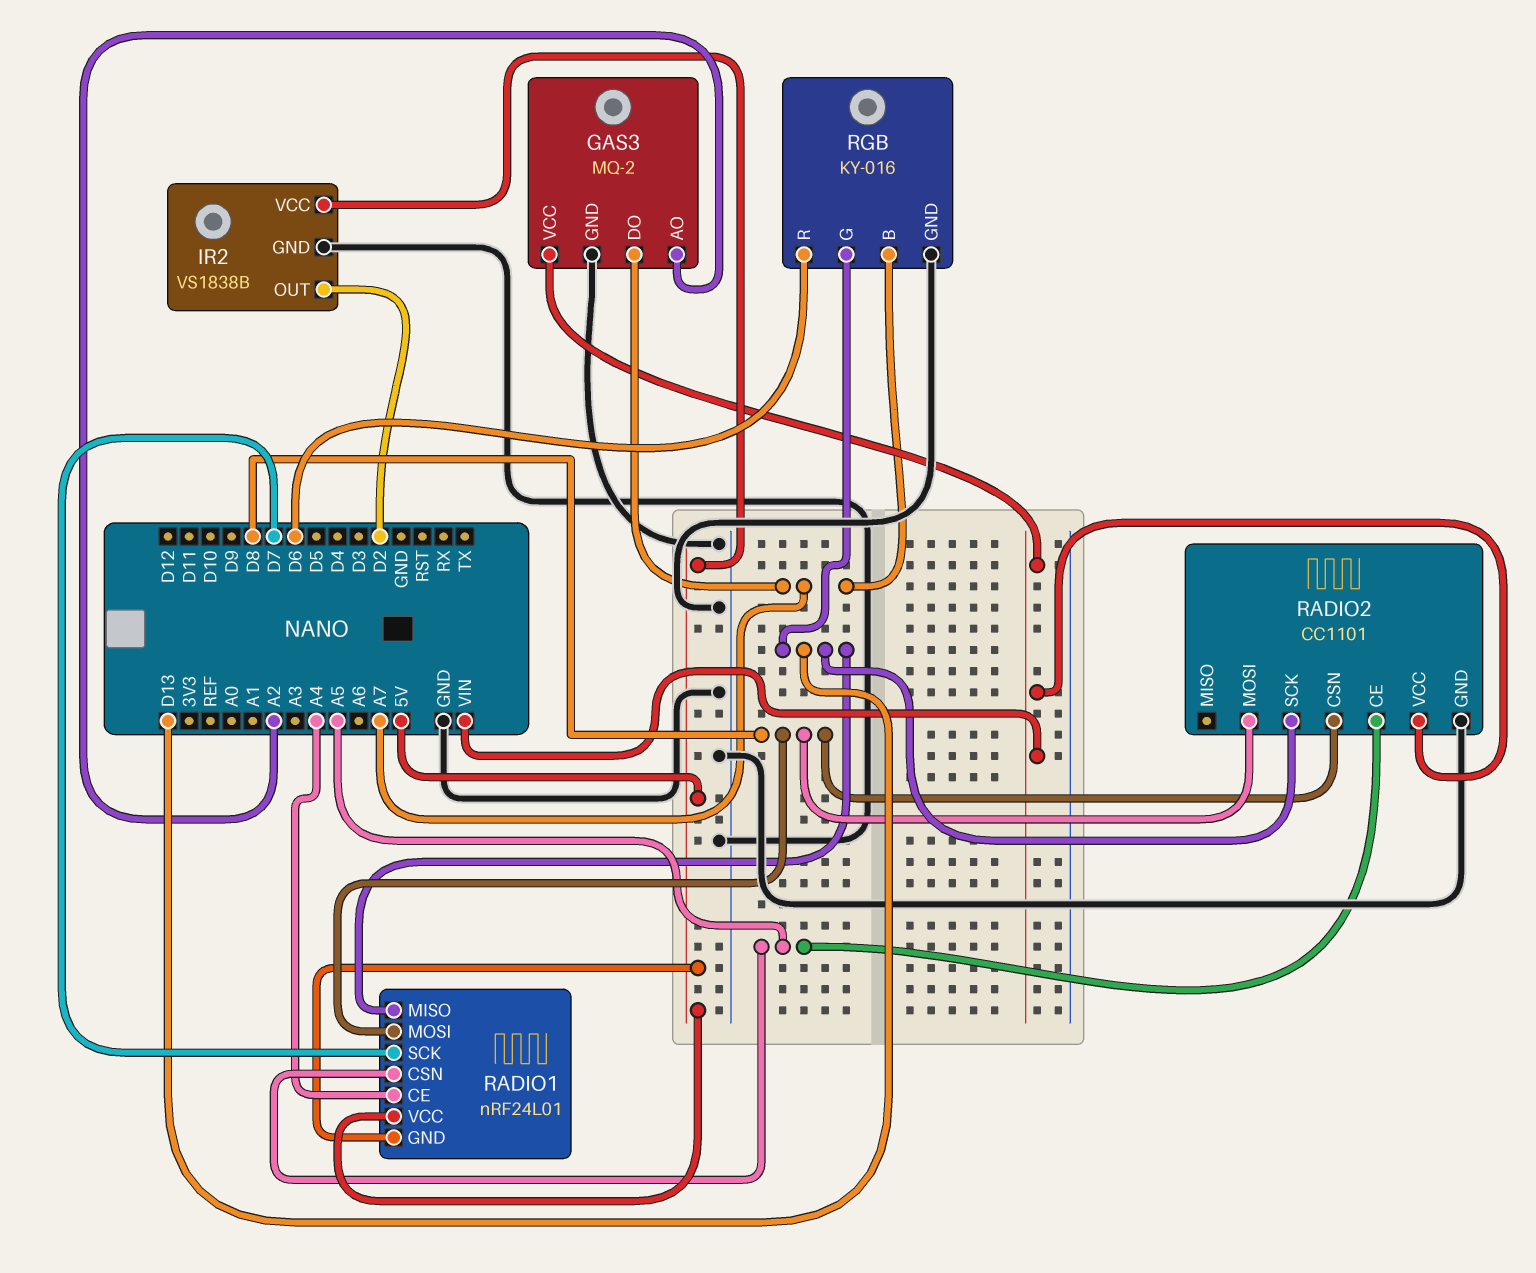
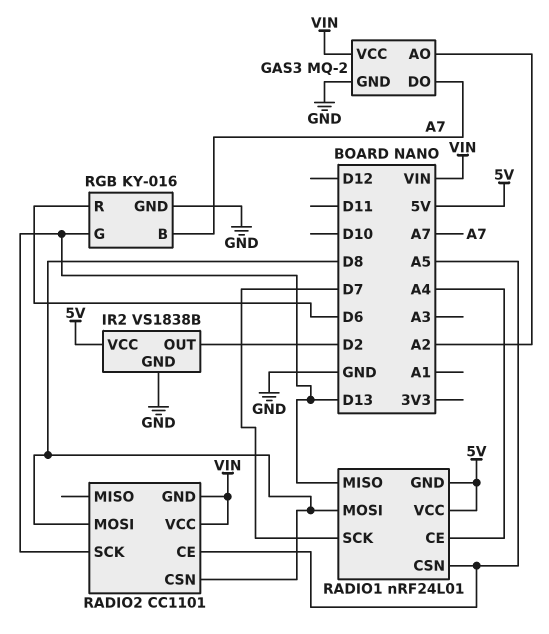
RADIO2 pin GND: GND -> VIN

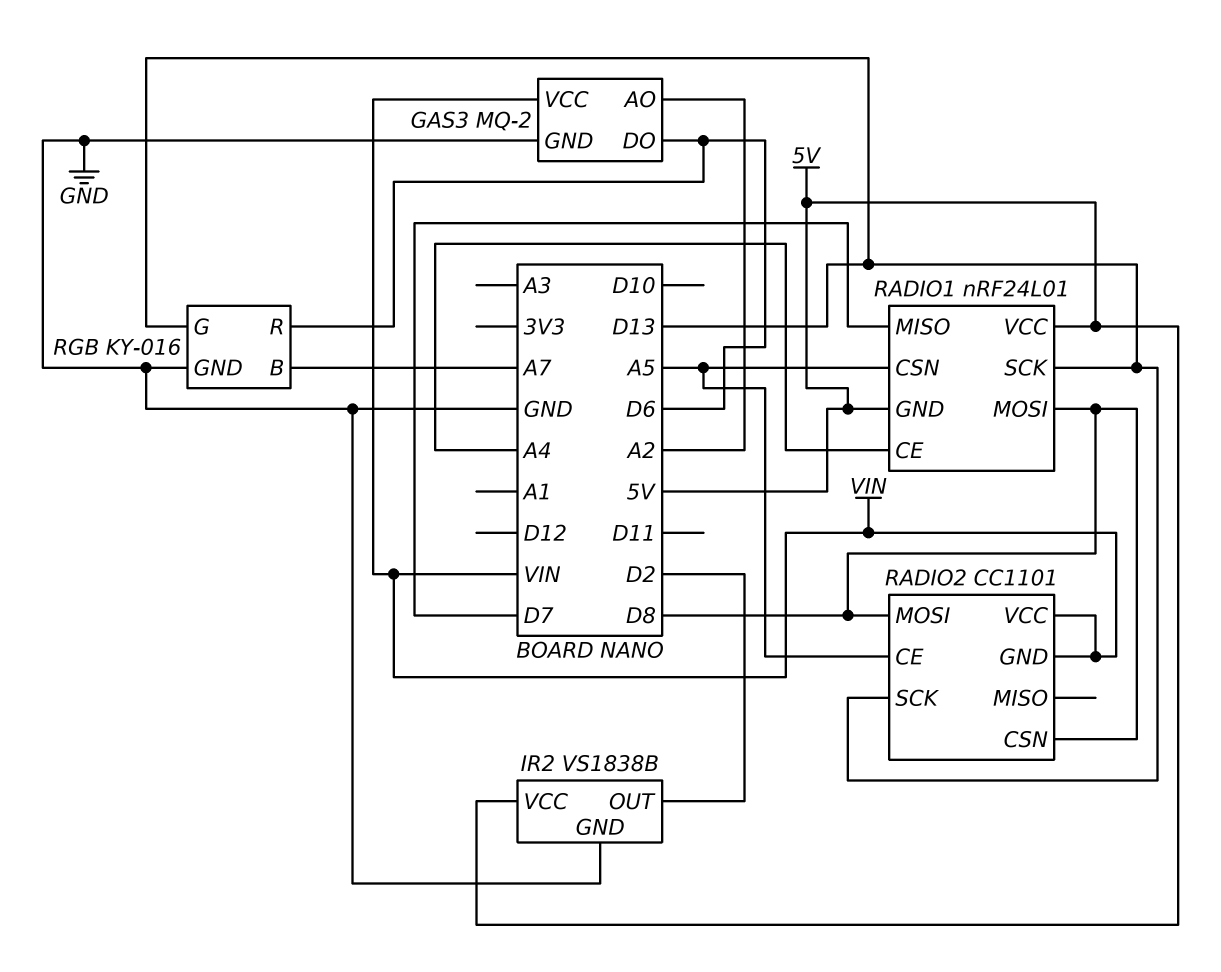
GAS3 pin DO: A7 -> D6
RADIO1 pin MISO: D13 -> D7
RADIO1 pin SCK: D7 -> D13

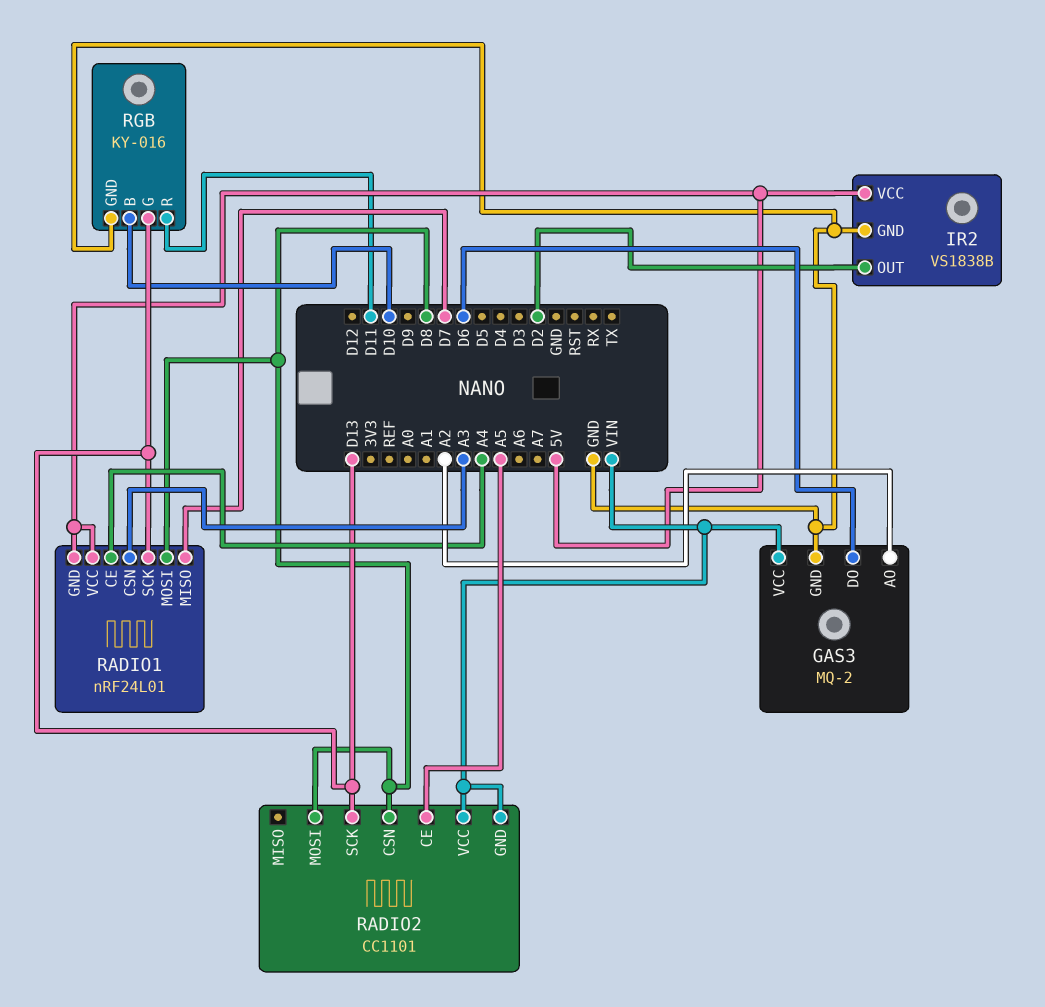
RADIO1 pin CSN: A5 -> A3
RGB pin B: A7 -> D10
RGB pin R: D6 -> D11

